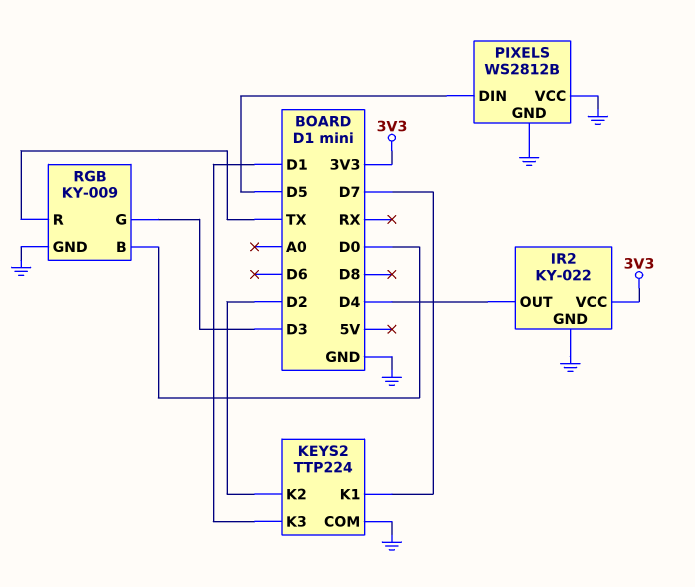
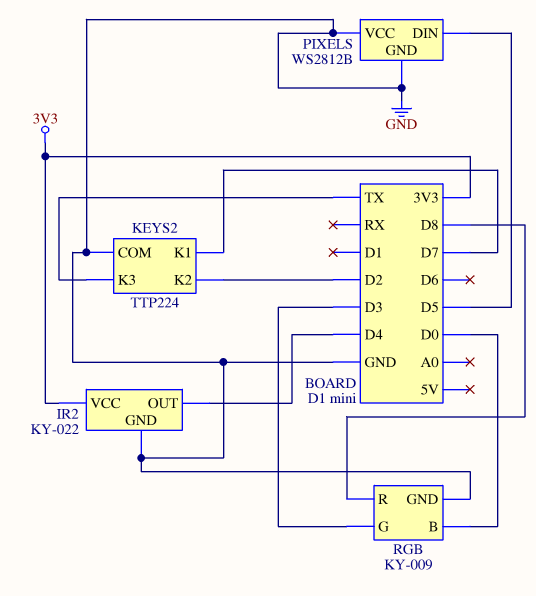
KEYS2 pin K3: D1 -> TX
RGB pin R: TX -> D8

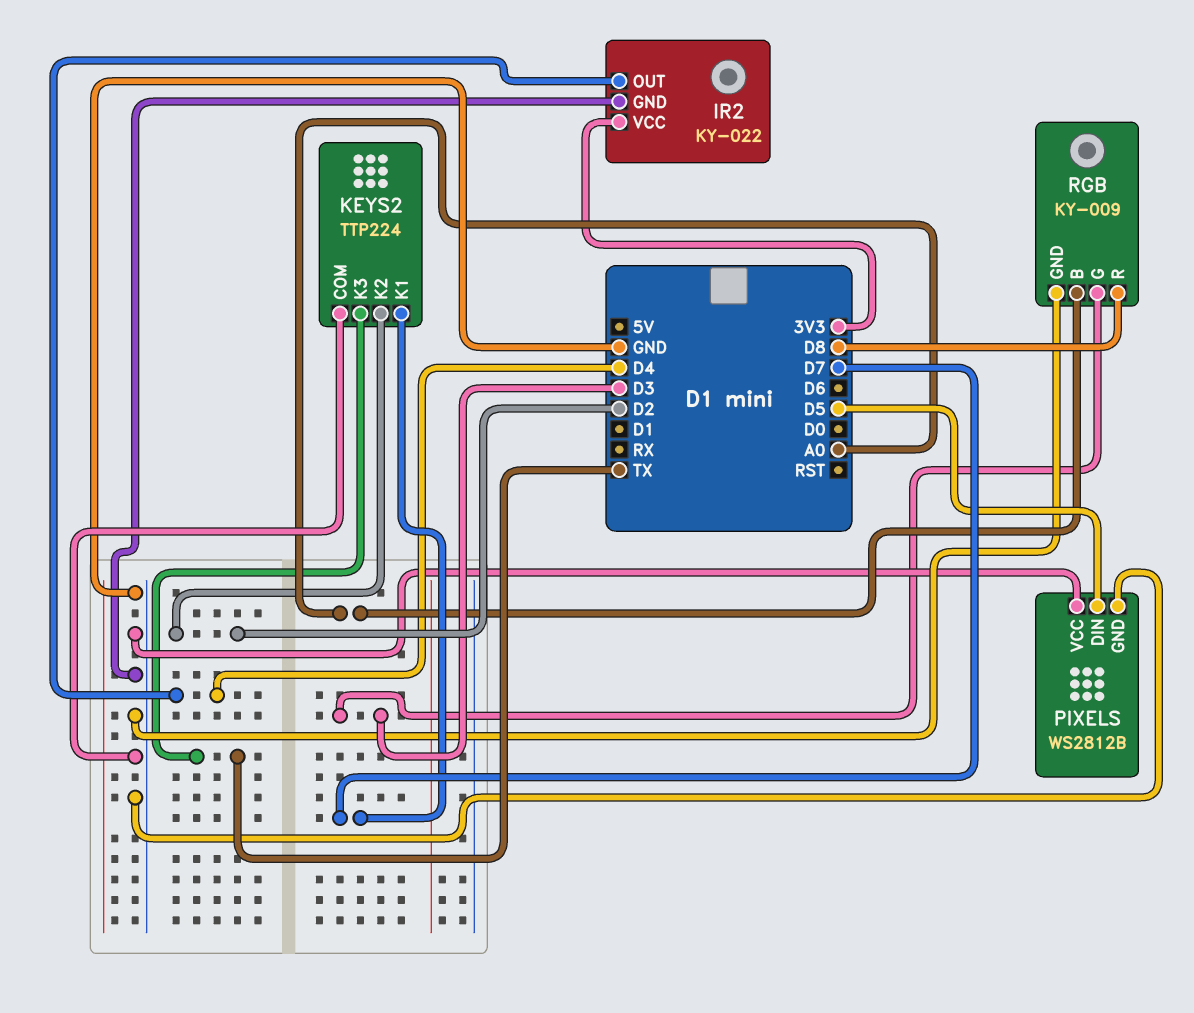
RGB pin B: D0 -> A0

